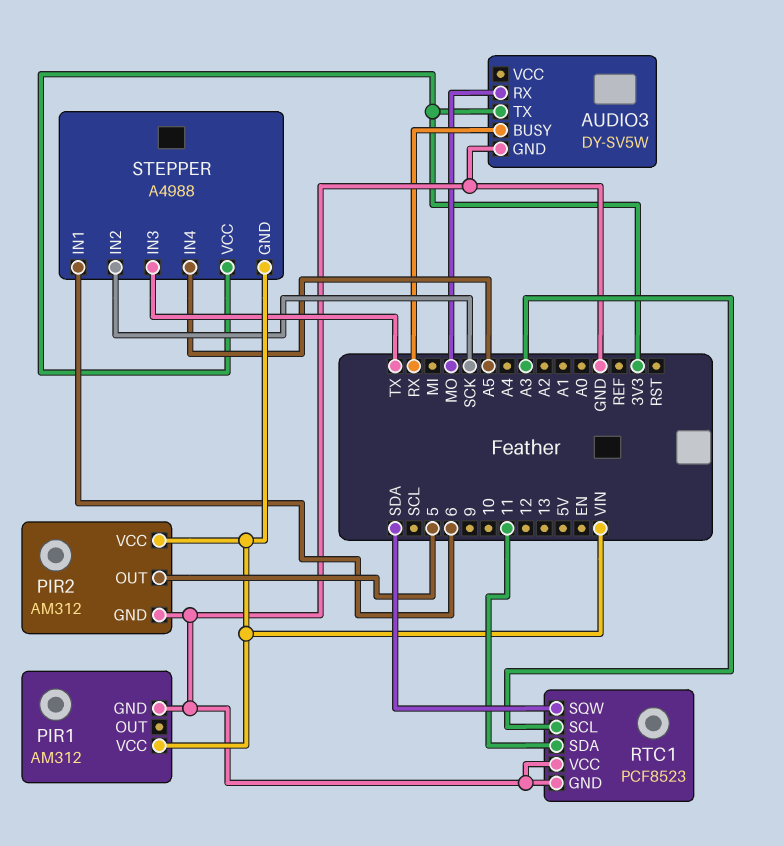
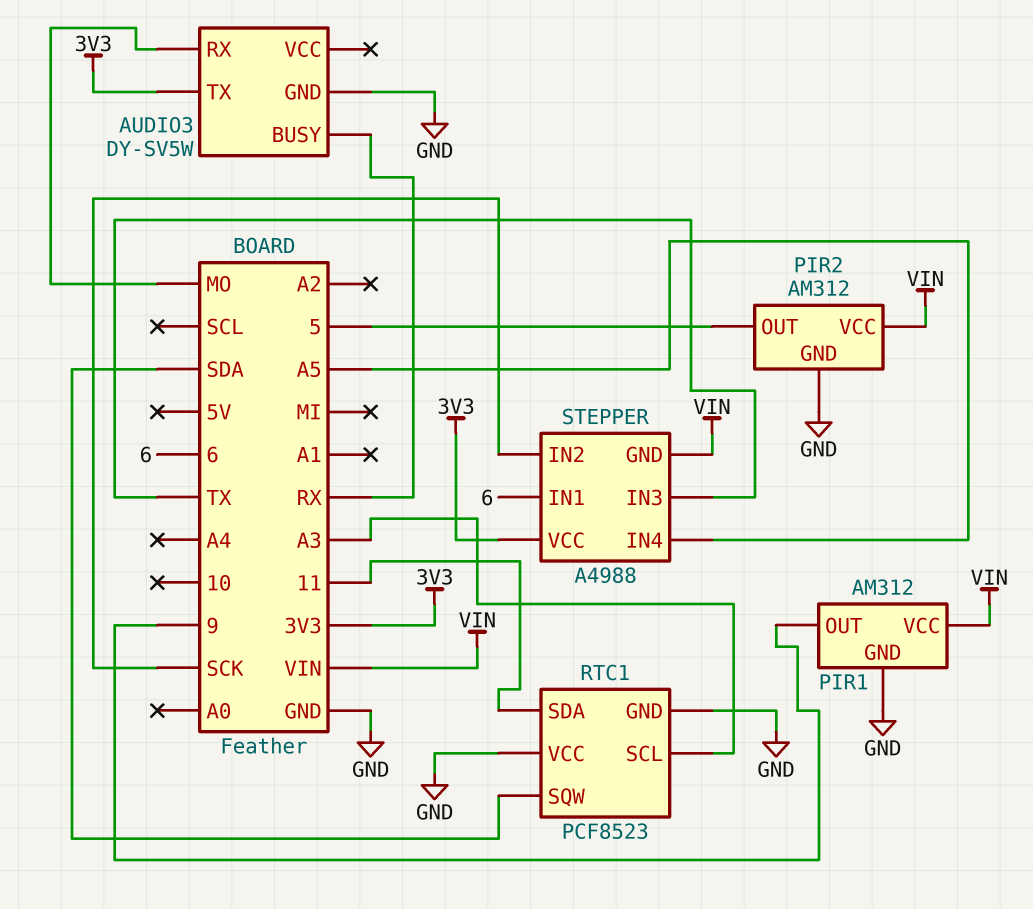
PIR1 pin OUT: none -> 9

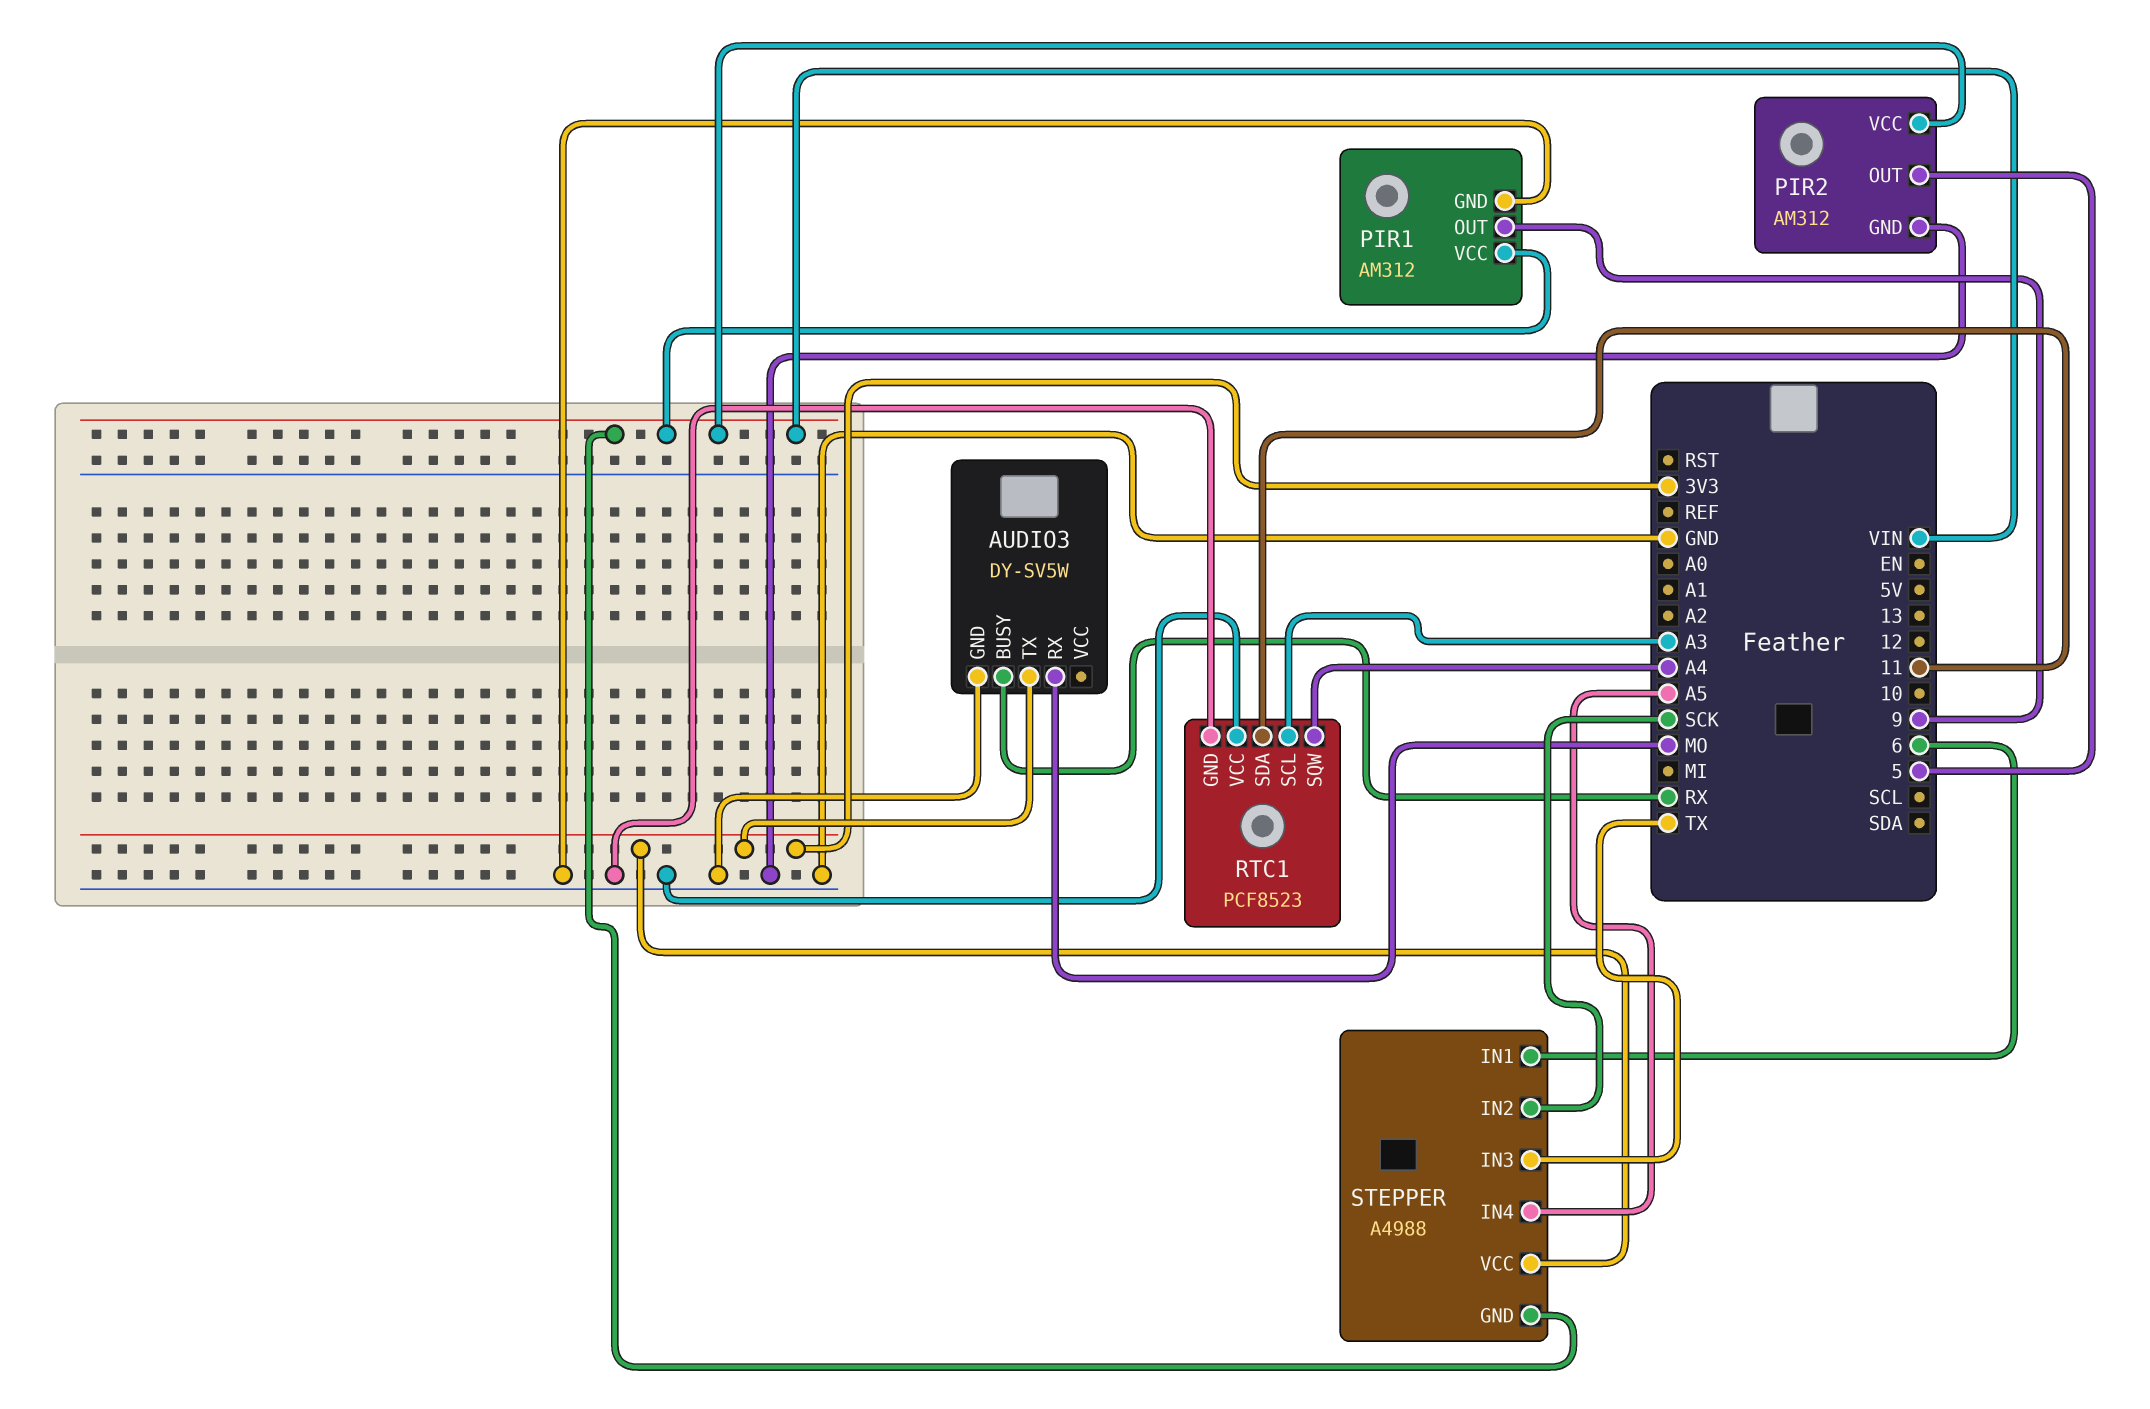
RTC1 pin SQW: SDA -> A4

